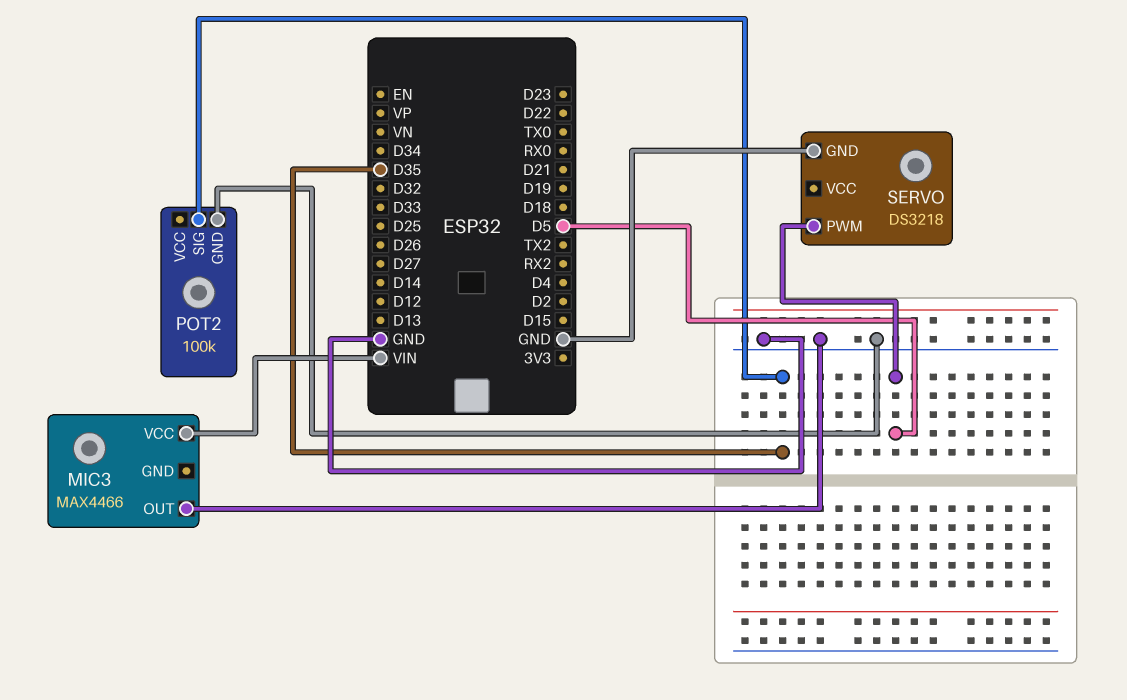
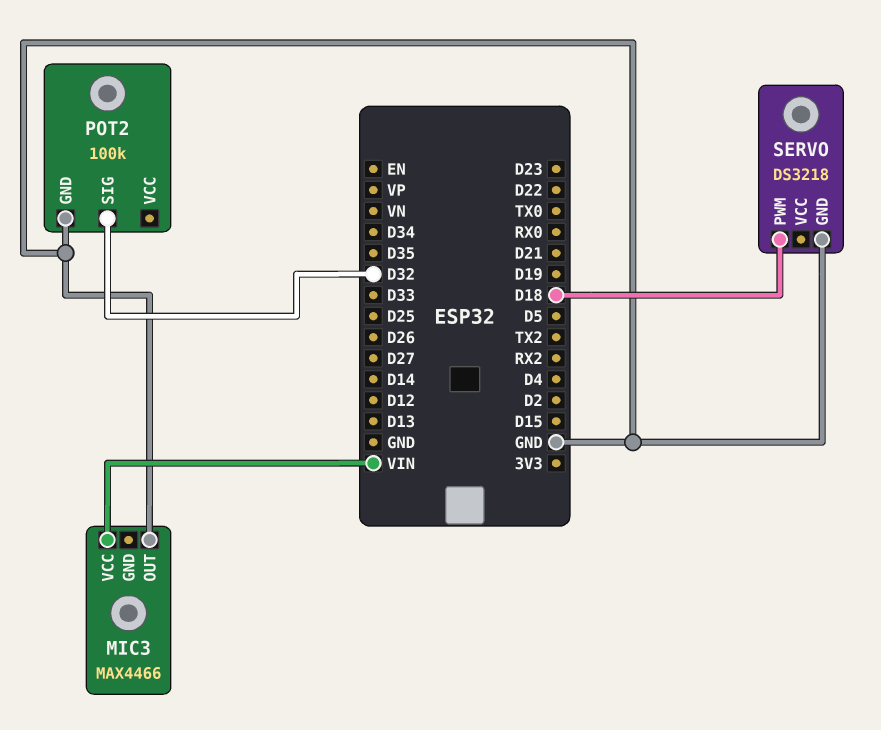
POT2 pin SIG: D35 -> D32
SERVO pin PWM: D5 -> D18

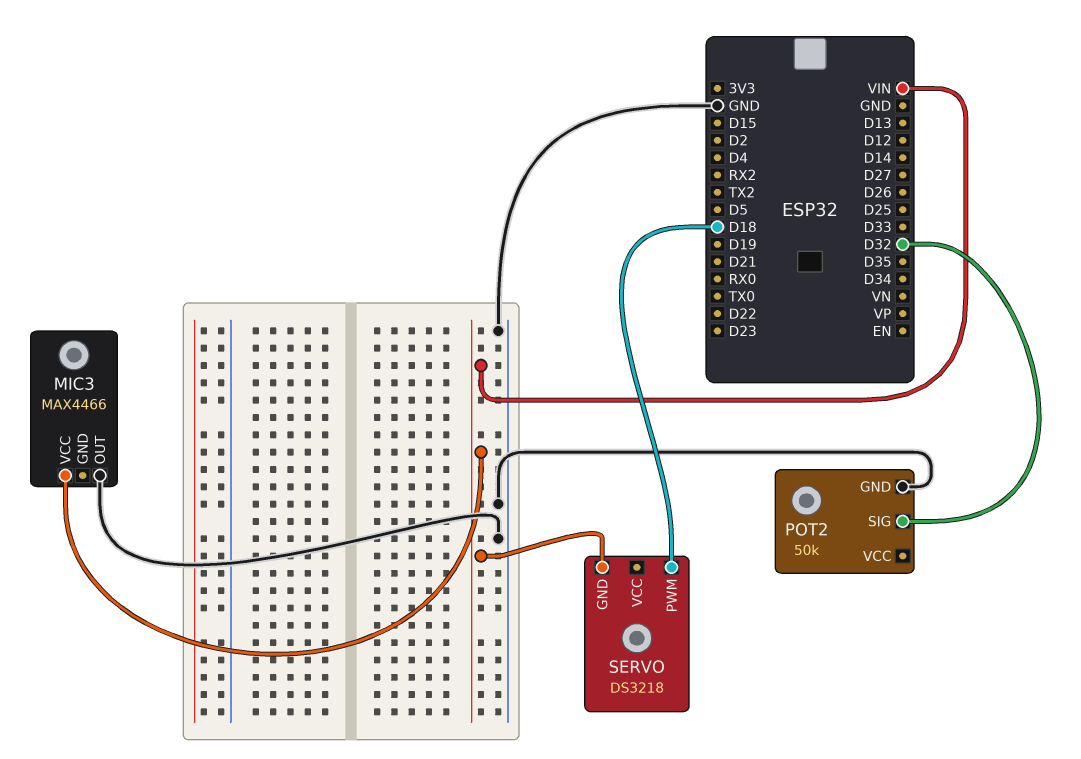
POT2: 100k -> 50k
SERVO pin GND: GND -> VIN

